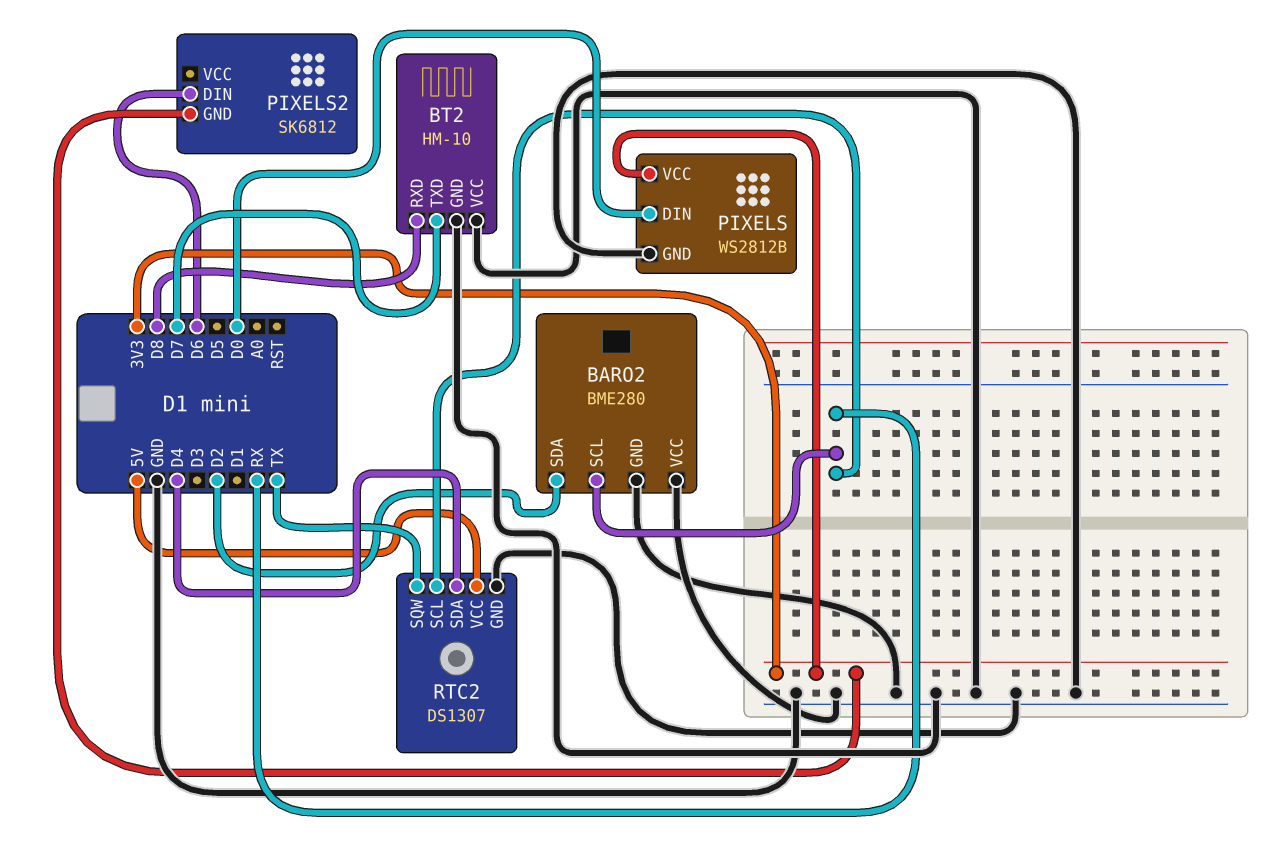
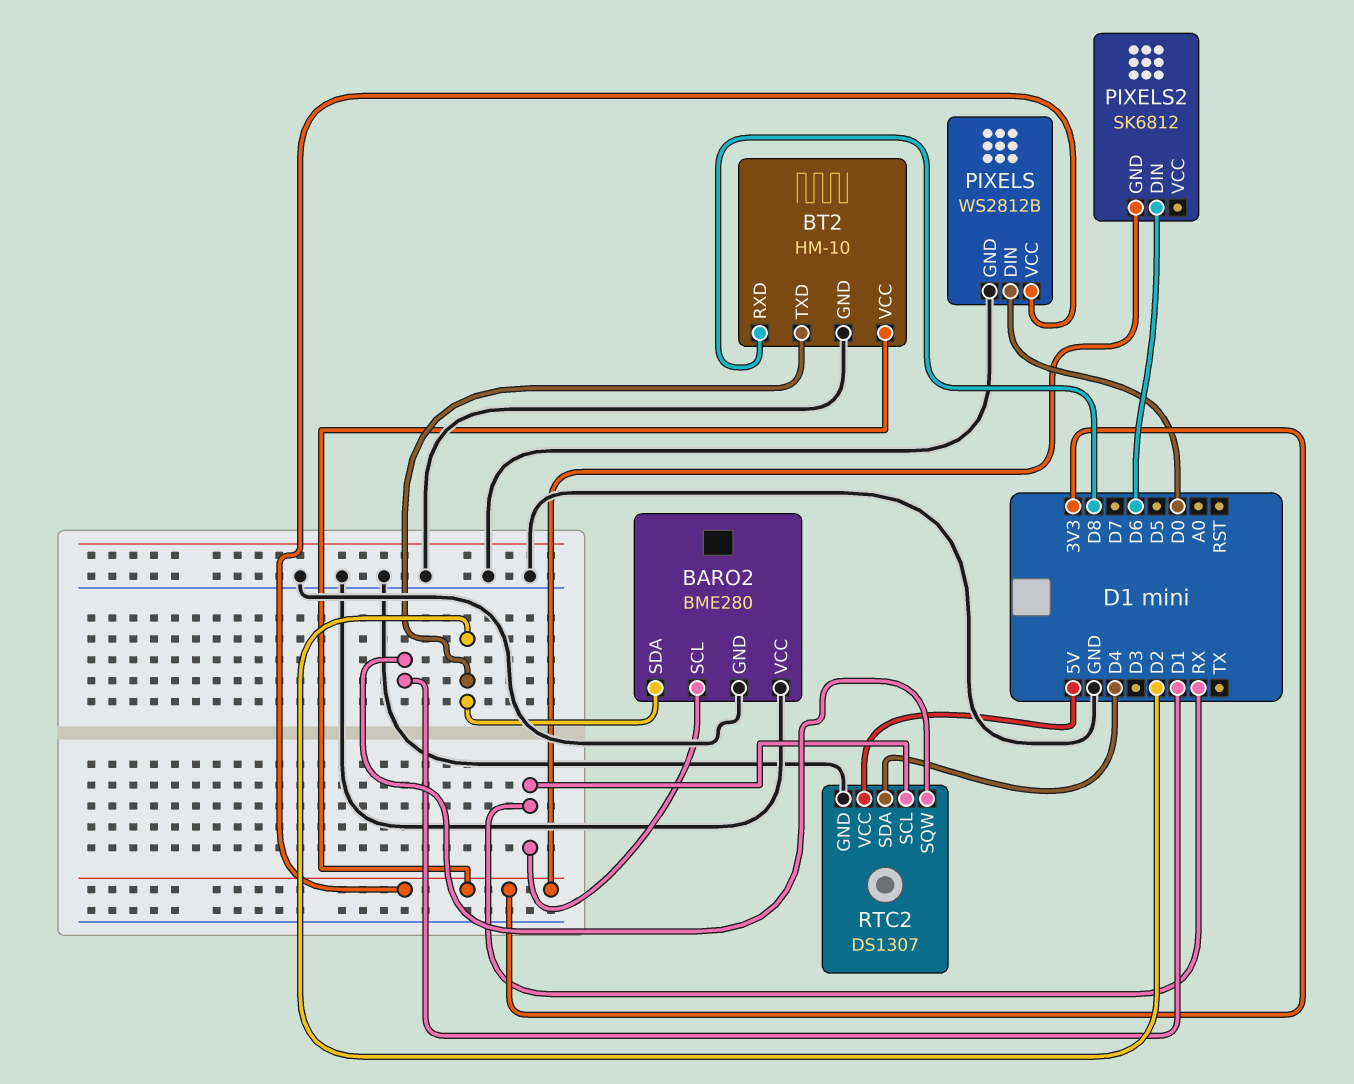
BT2 pin TXD: D7 -> D2
BT2 pin VCC: GND -> 3V3
RTC2 pin SQW: TX -> D1

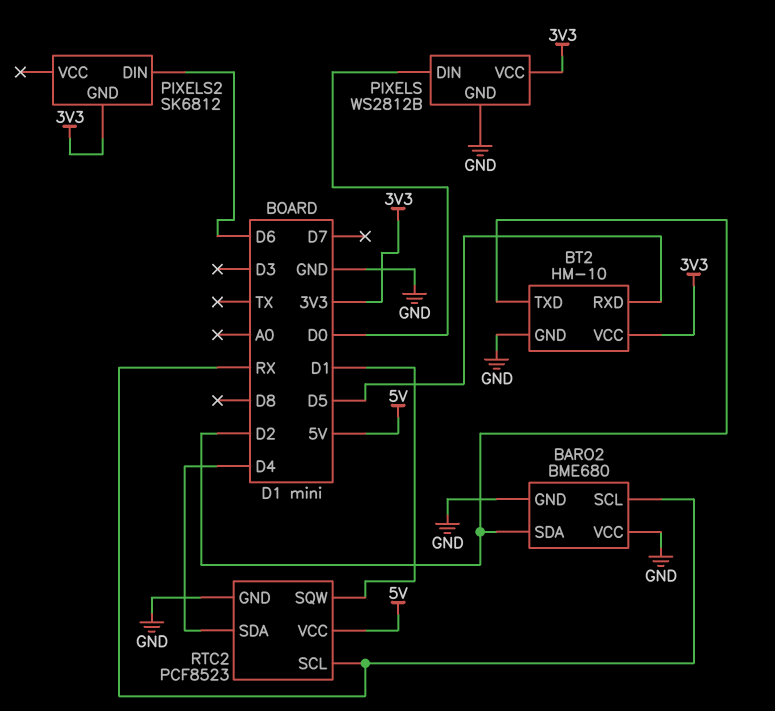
BARO2: BME280 -> BME680
BT2 pin RXD: D8 -> D5
RTC2: DS1307 -> PCF8523

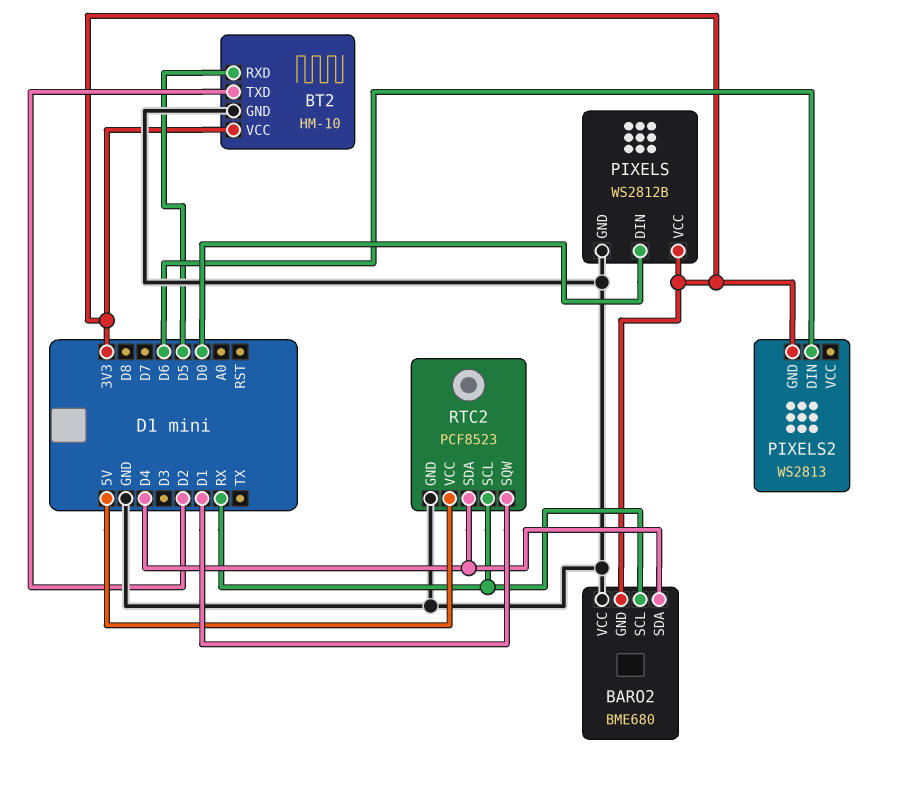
BARO2 pin GND: GND -> 3V3
BARO2 pin SDA: D2 -> D4
PIXELS2: SK6812 -> WS2813

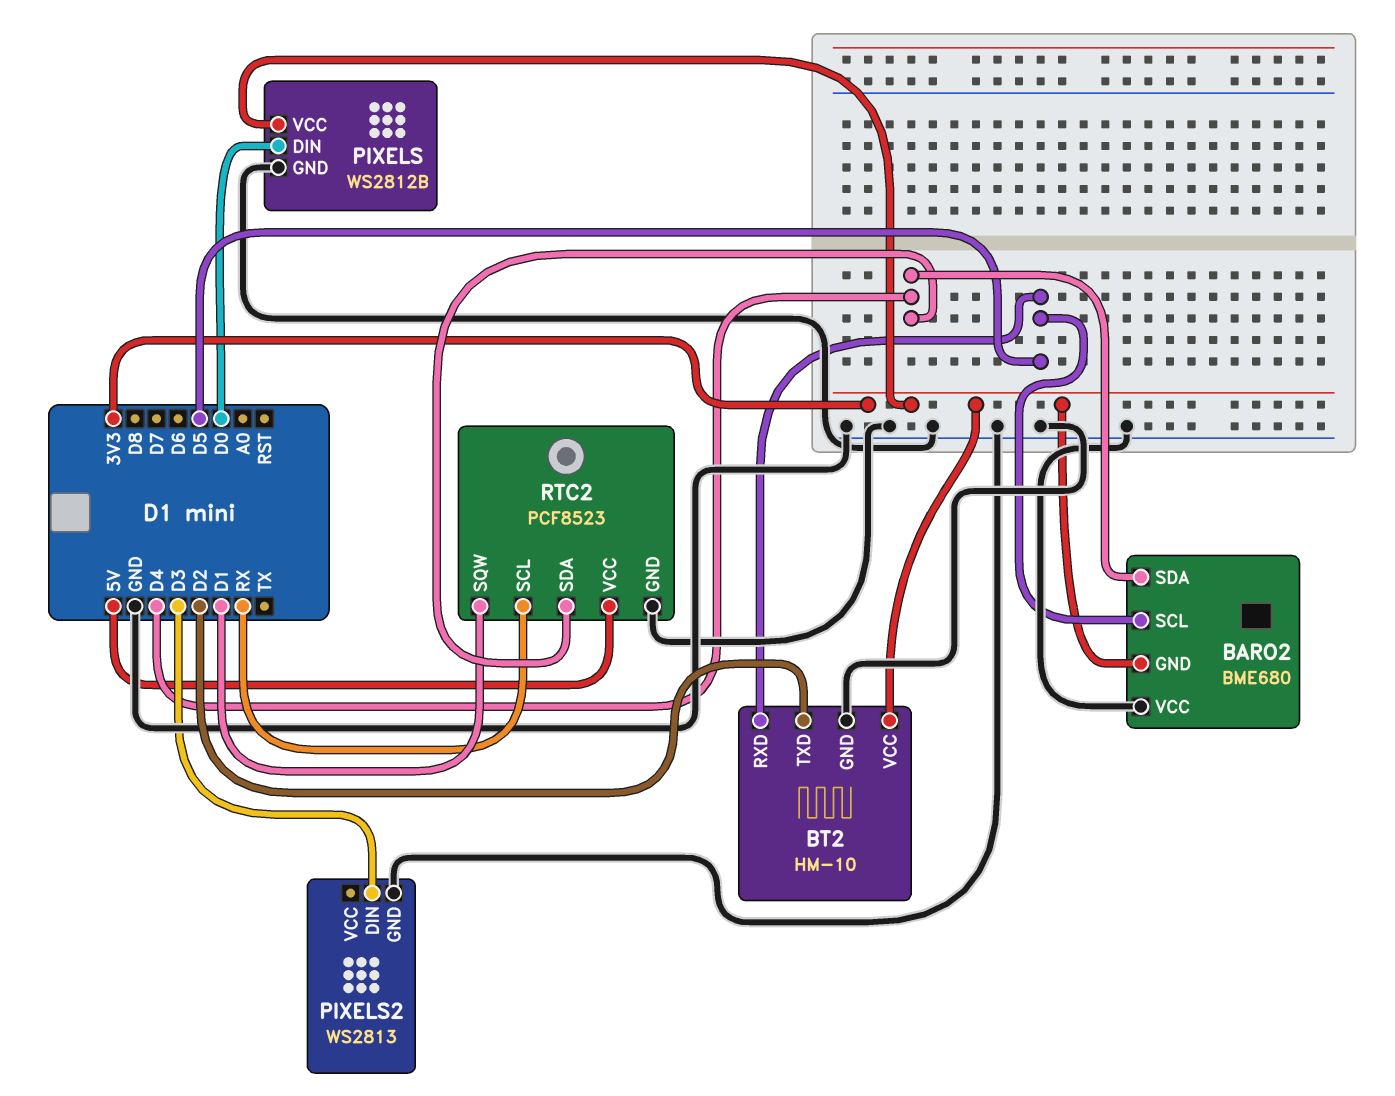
BARO2 pin SCL: RX -> D5
PIXELS2 pin DIN: D6 -> D3
PIXELS2 pin GND: 3V3 -> GND

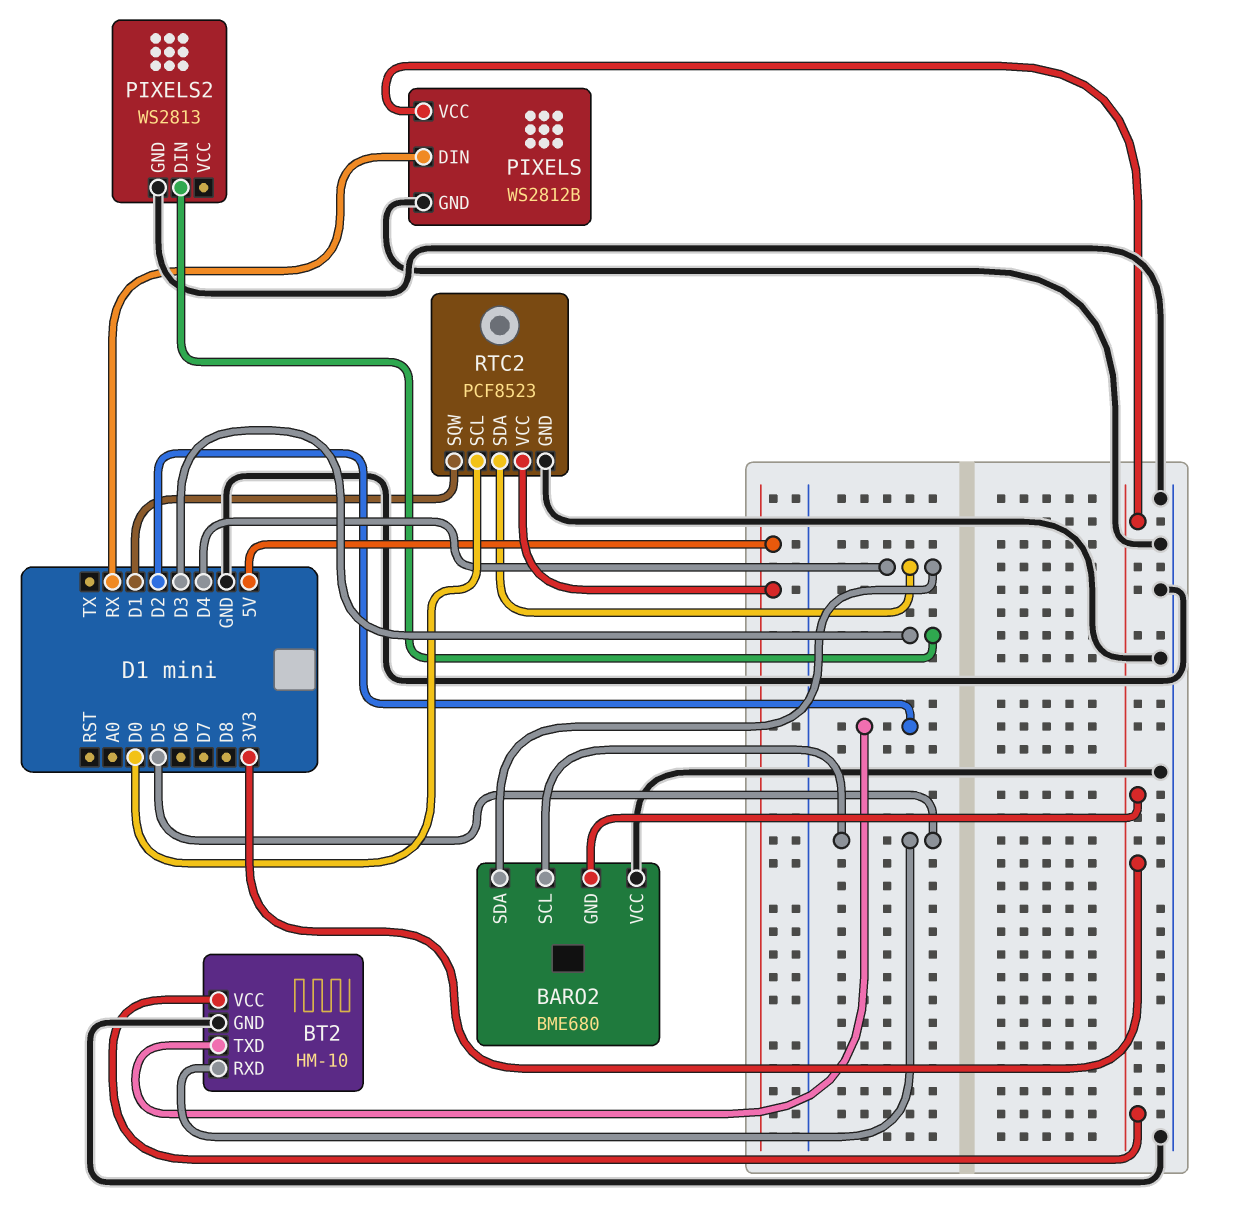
PIXELS pin DIN: D0 -> RX
RTC2 pin SCL: RX -> D0

